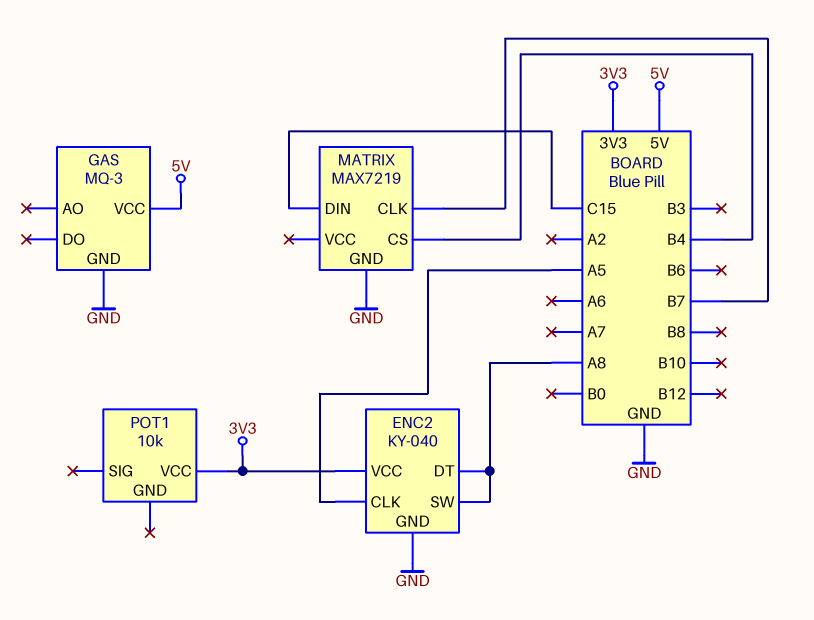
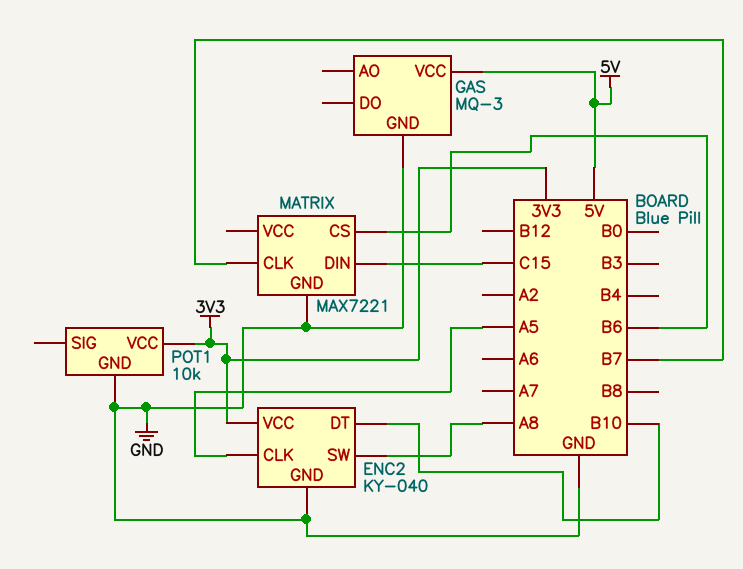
ENC2 pin DT: A8 -> B10
MATRIX: MAX7219 -> MAX7221
MATRIX pin CS: B4 -> B6
POT1 pin GND: none -> GND

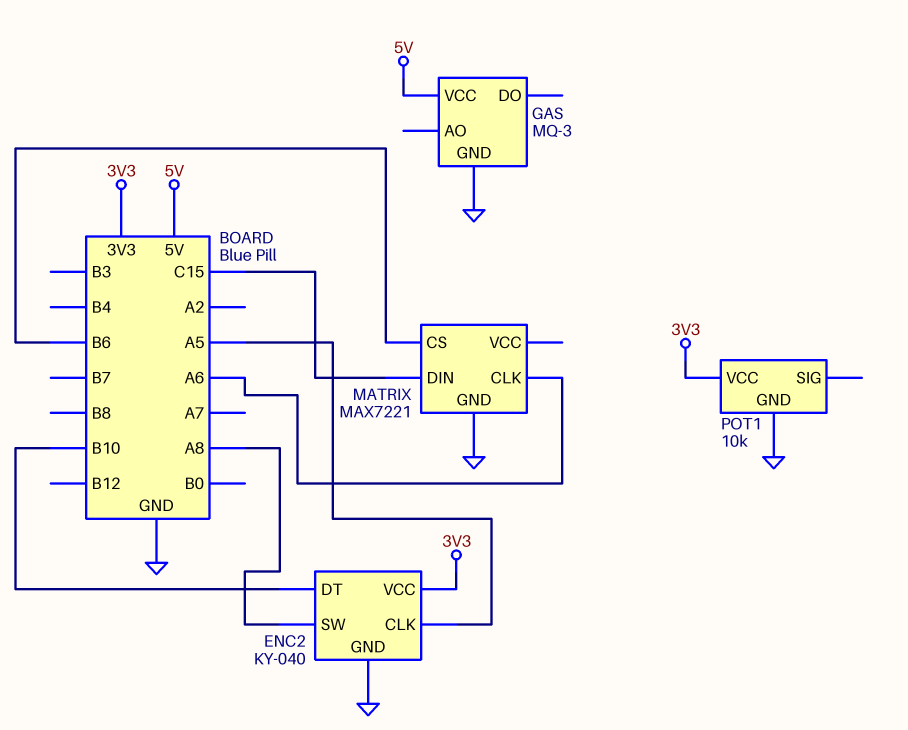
MATRIX pin CLK: B7 -> A6

